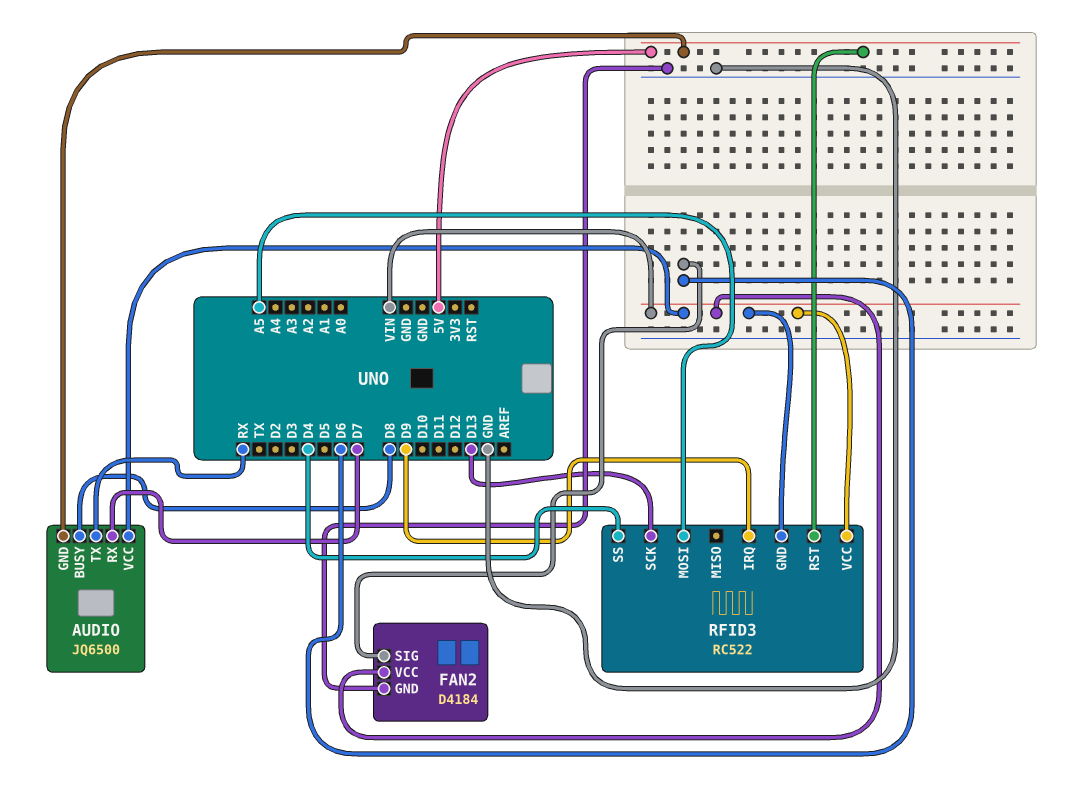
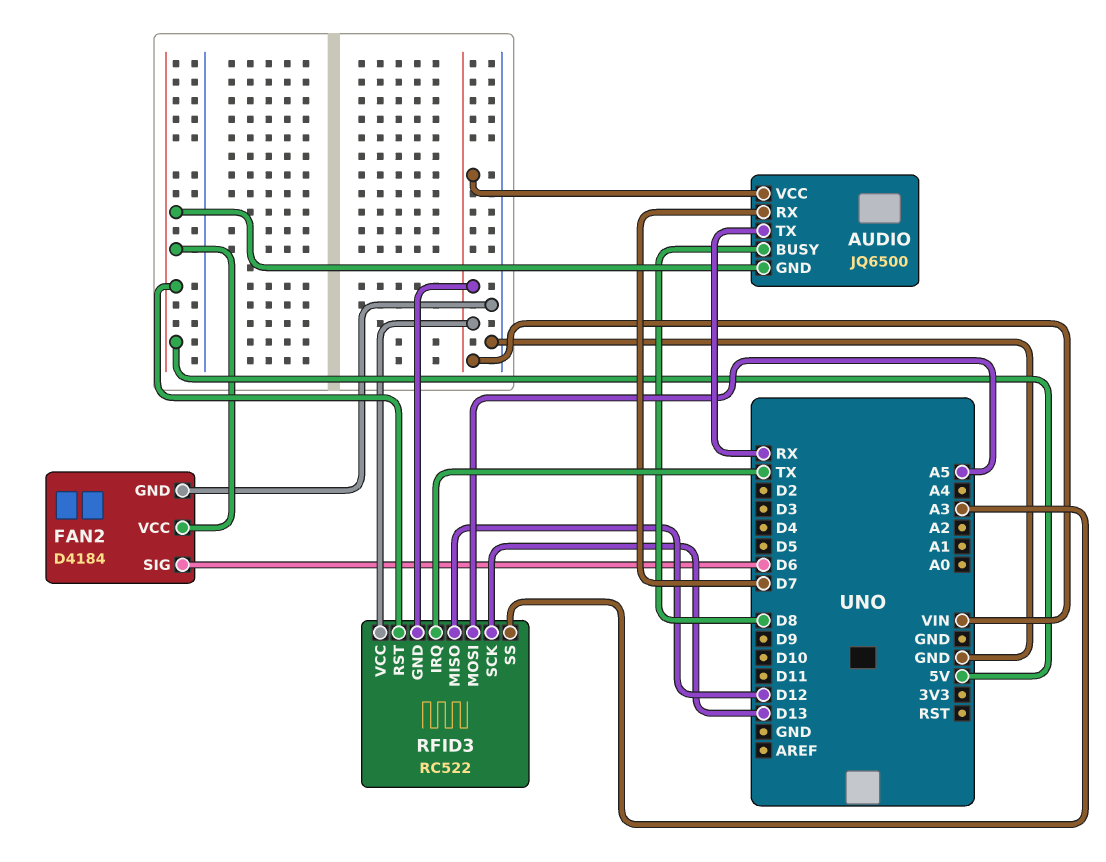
FAN2 pin VCC: VIN -> 5V
RFID3 pin IRQ: D9 -> TX
RFID3 pin MISO: none -> D12
RFID3 pin SS: D4 -> A3

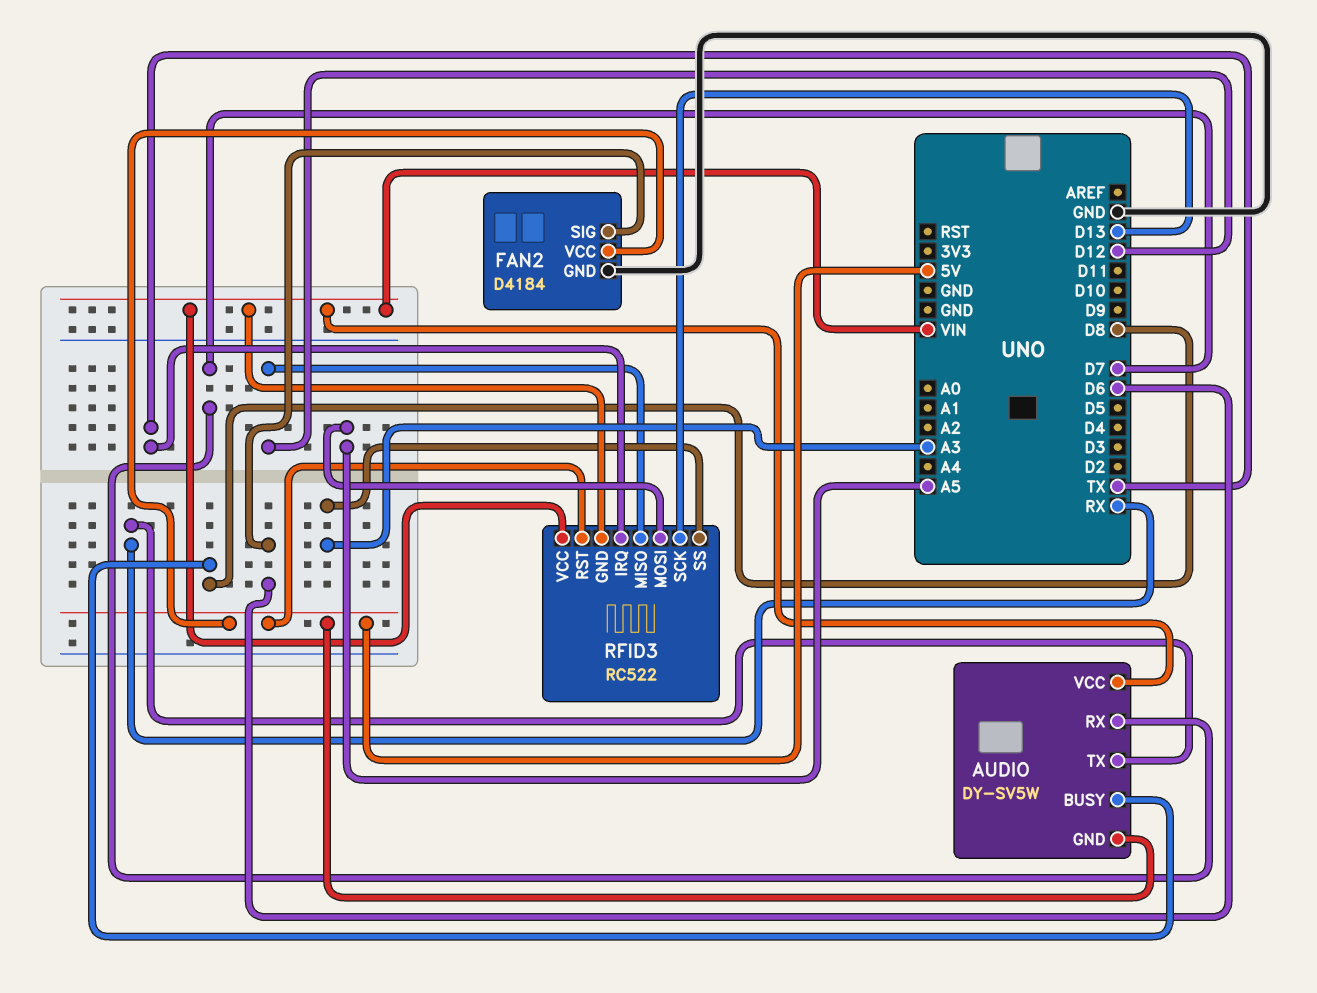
AUDIO: JQ6500 -> DY-SV5W

